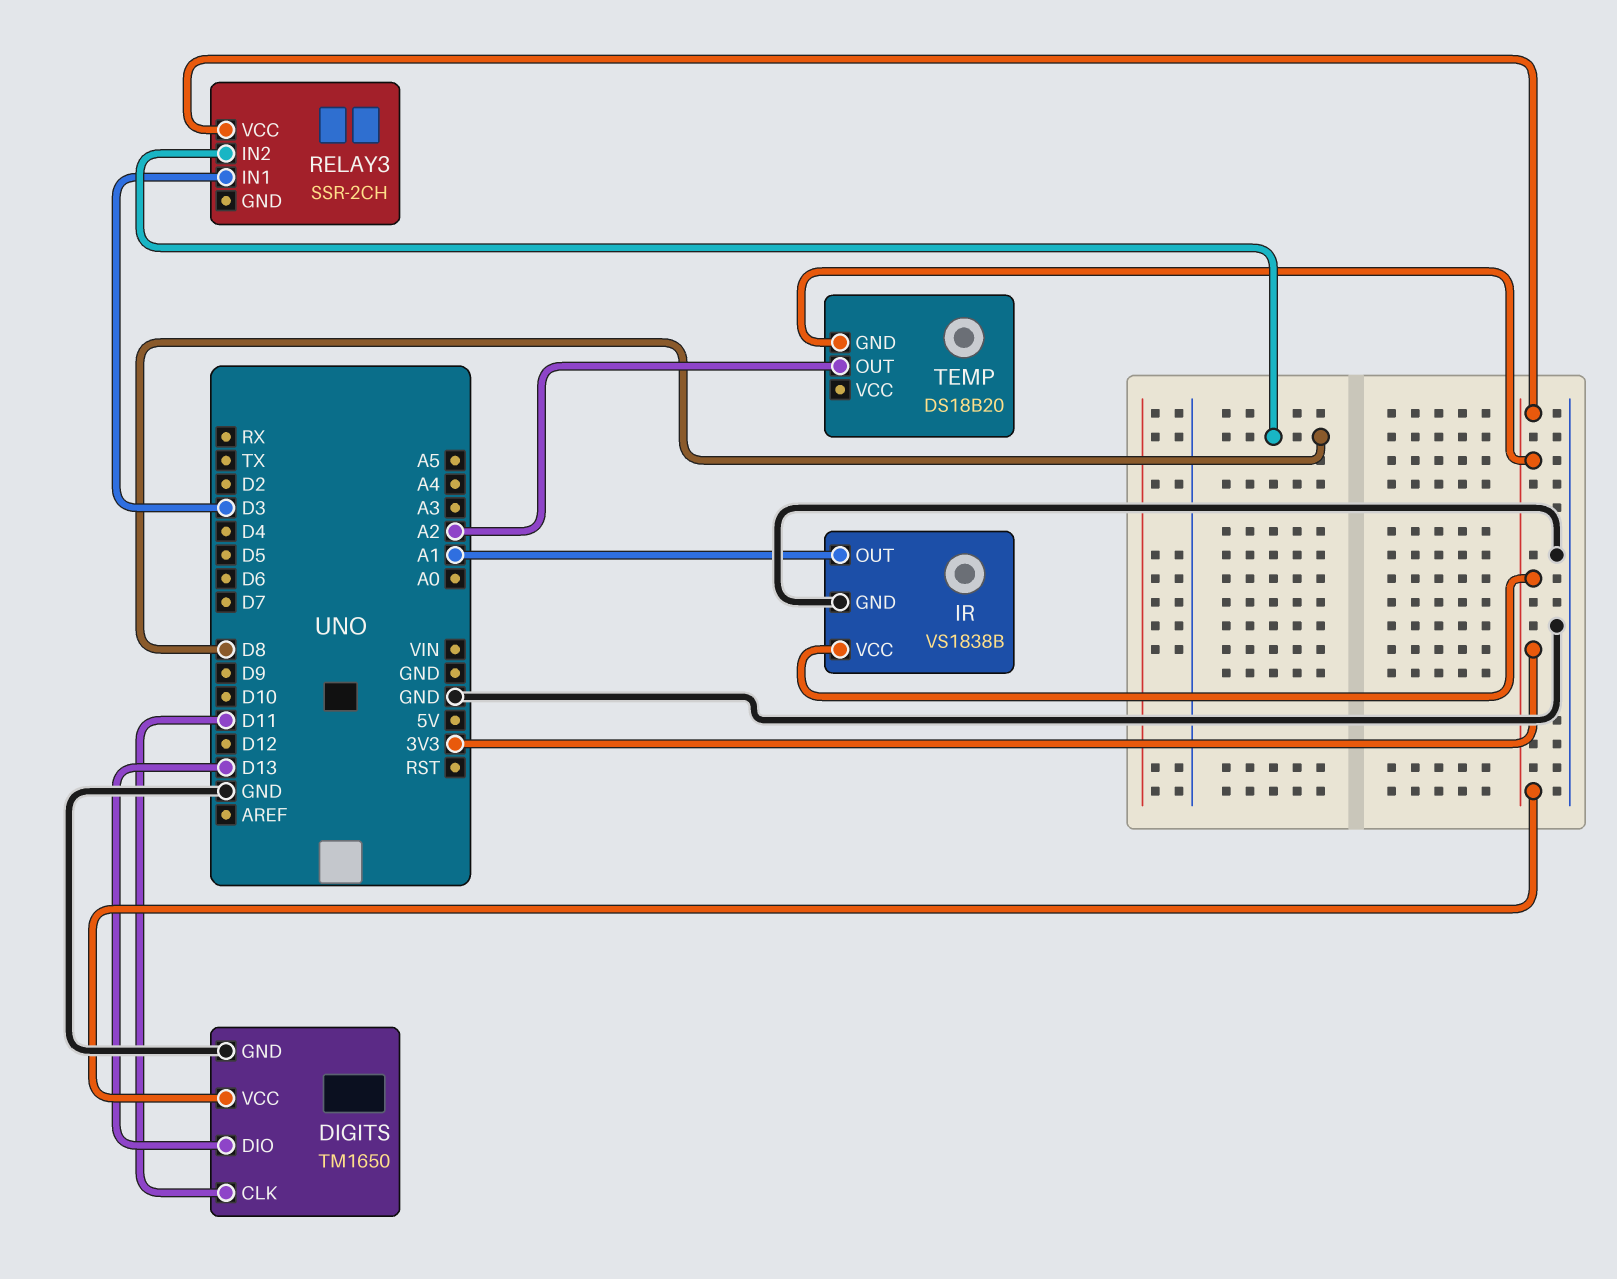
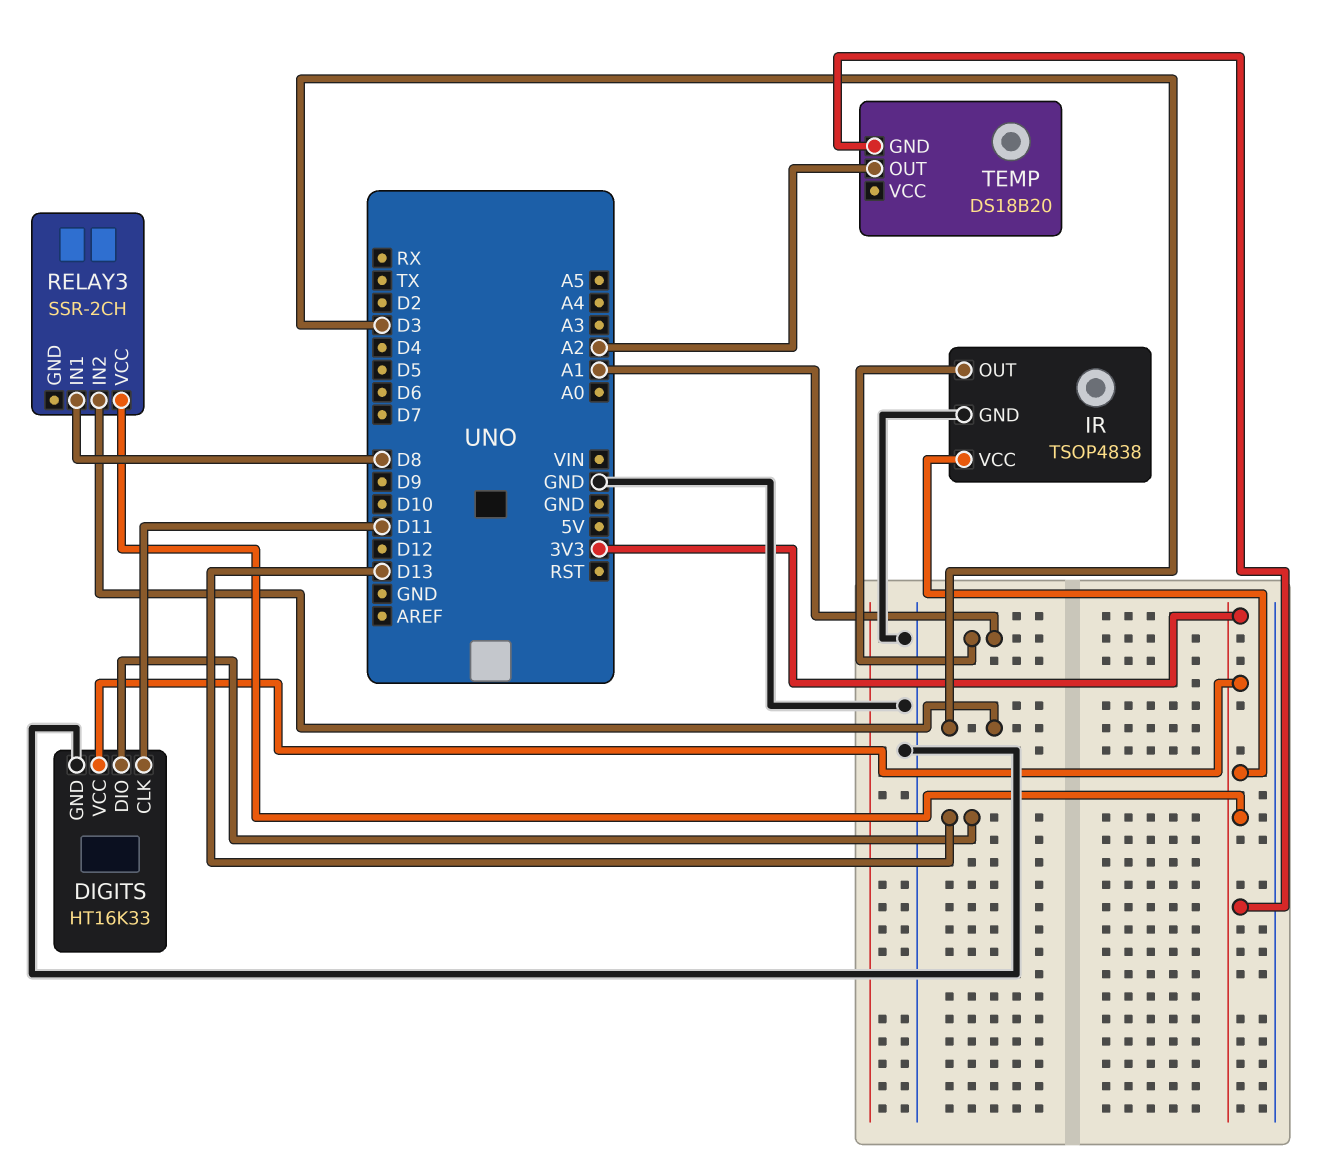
DIGITS: TM1650 -> HT16K33
IR: VS1838B -> TSOP4838
RELAY3 pin IN1: D3 -> D8
RELAY3 pin IN2: D8 -> D3

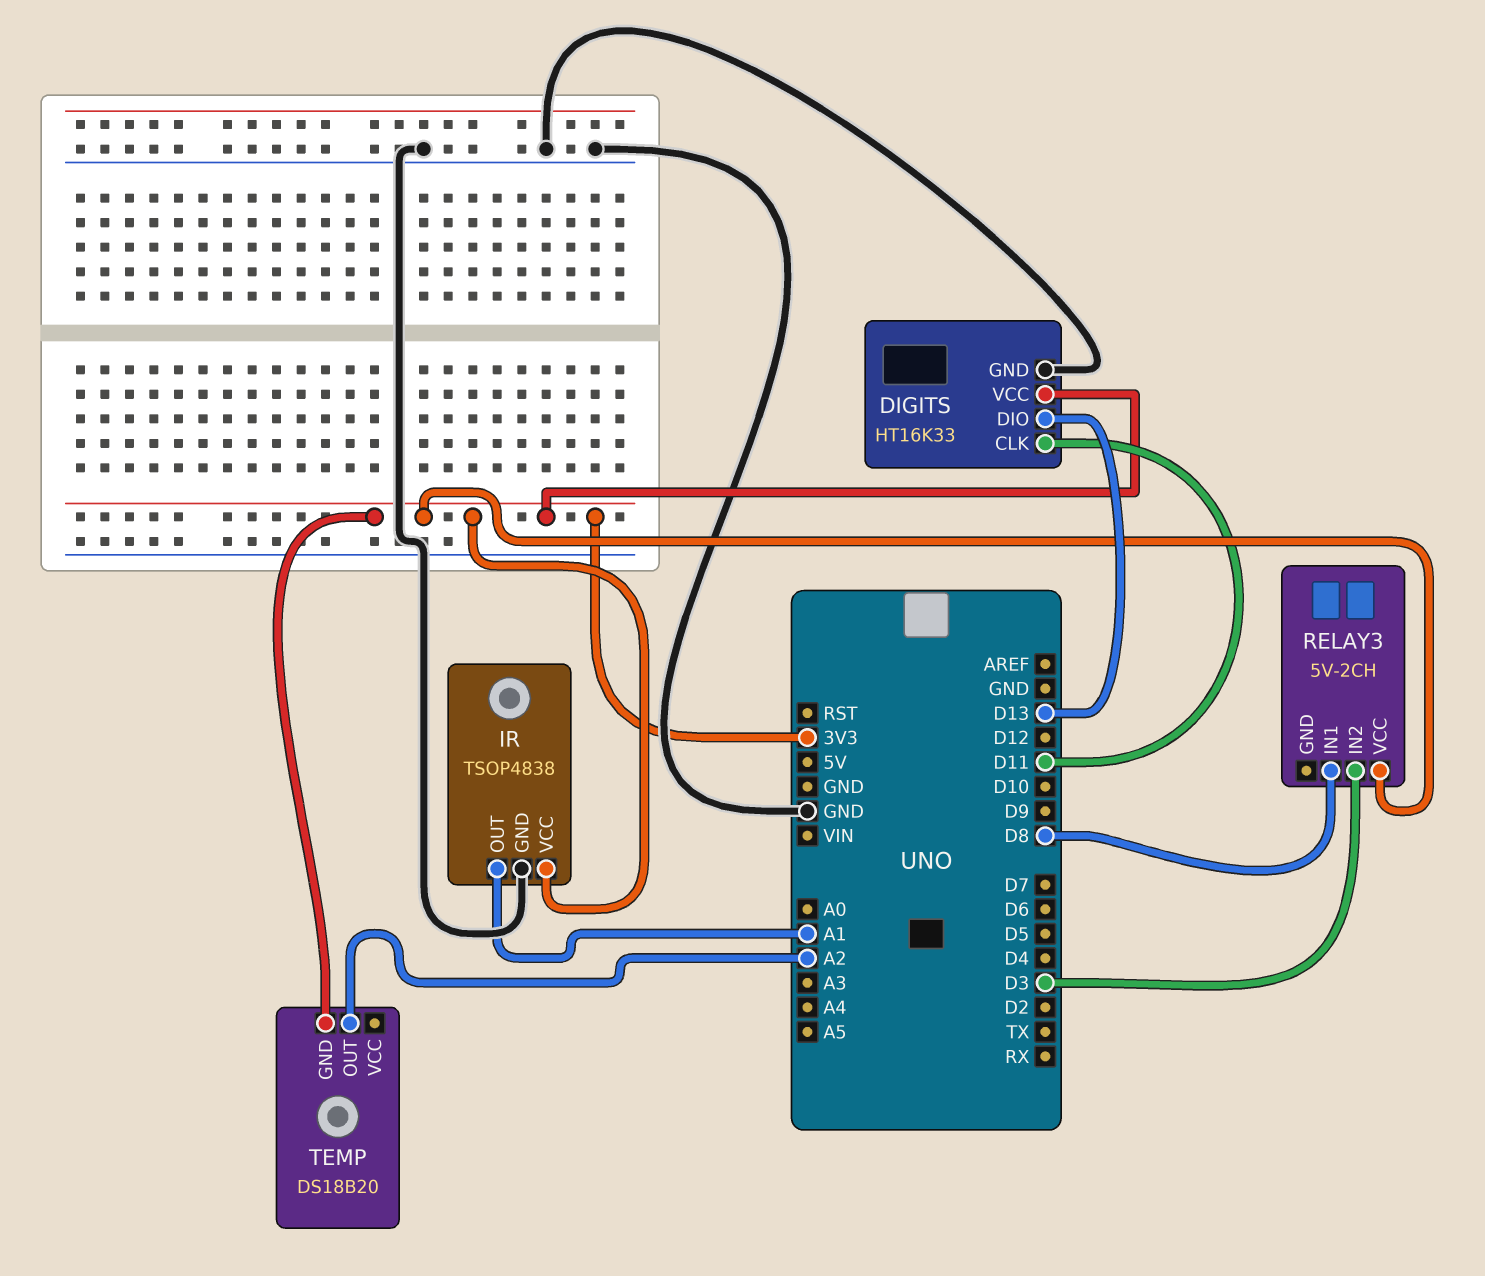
RELAY3: SSR-2CH -> 5V-2CH

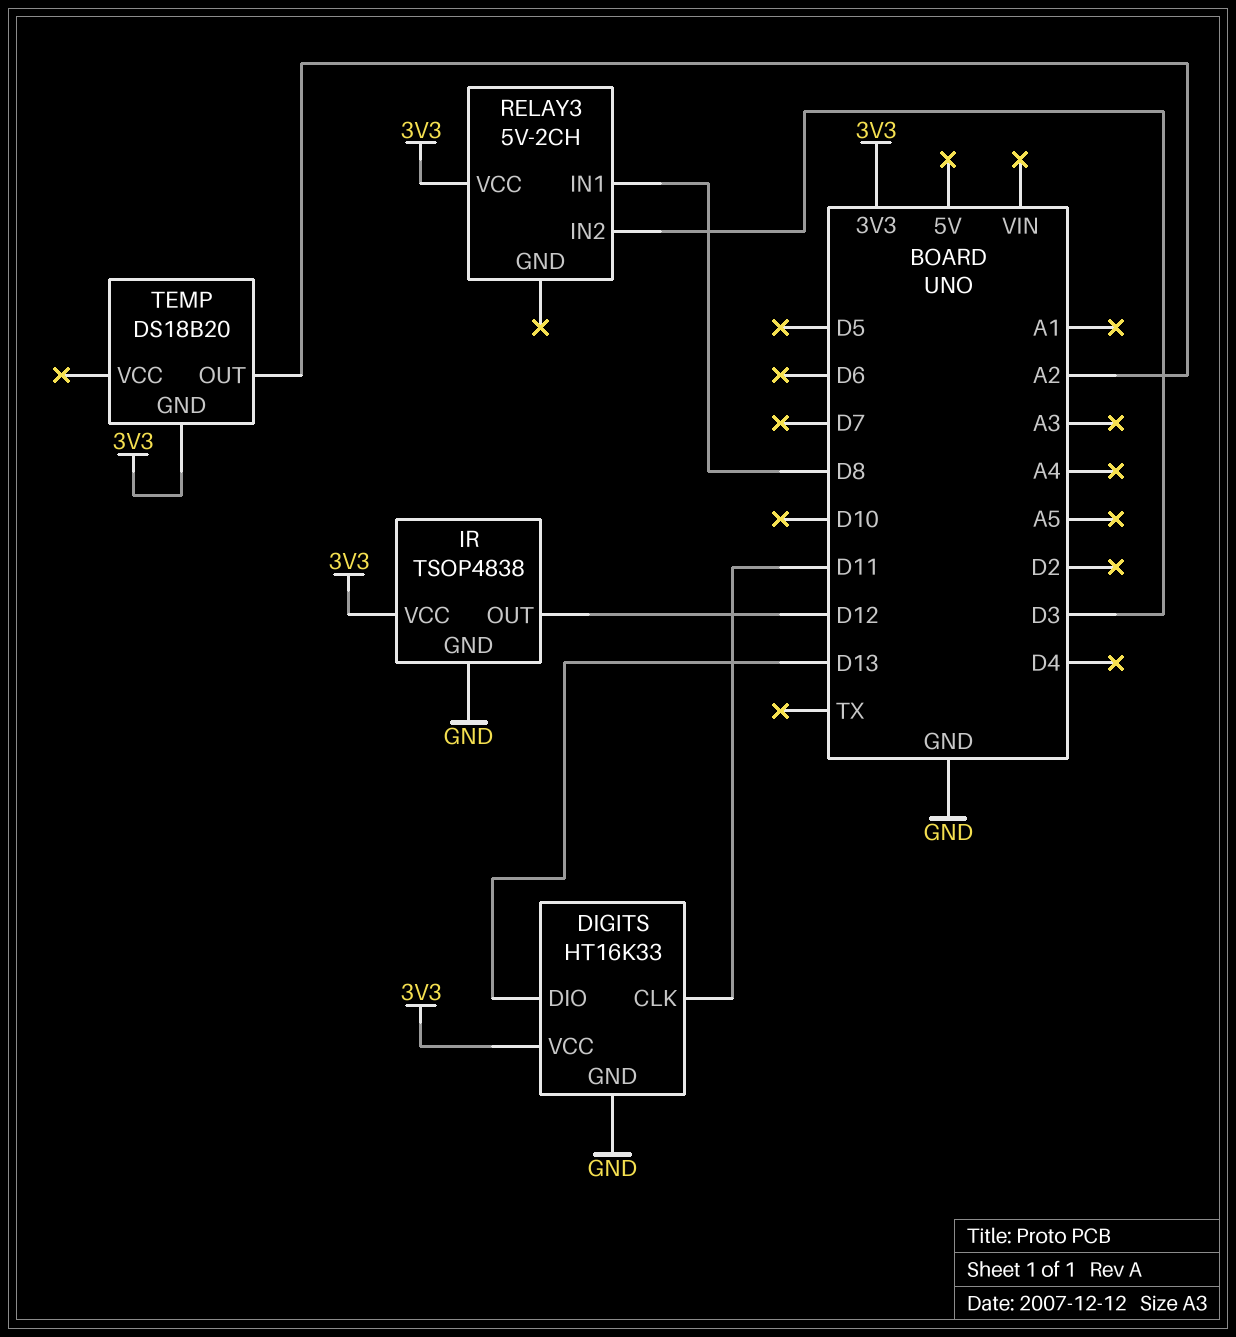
IR pin OUT: A1 -> D12

